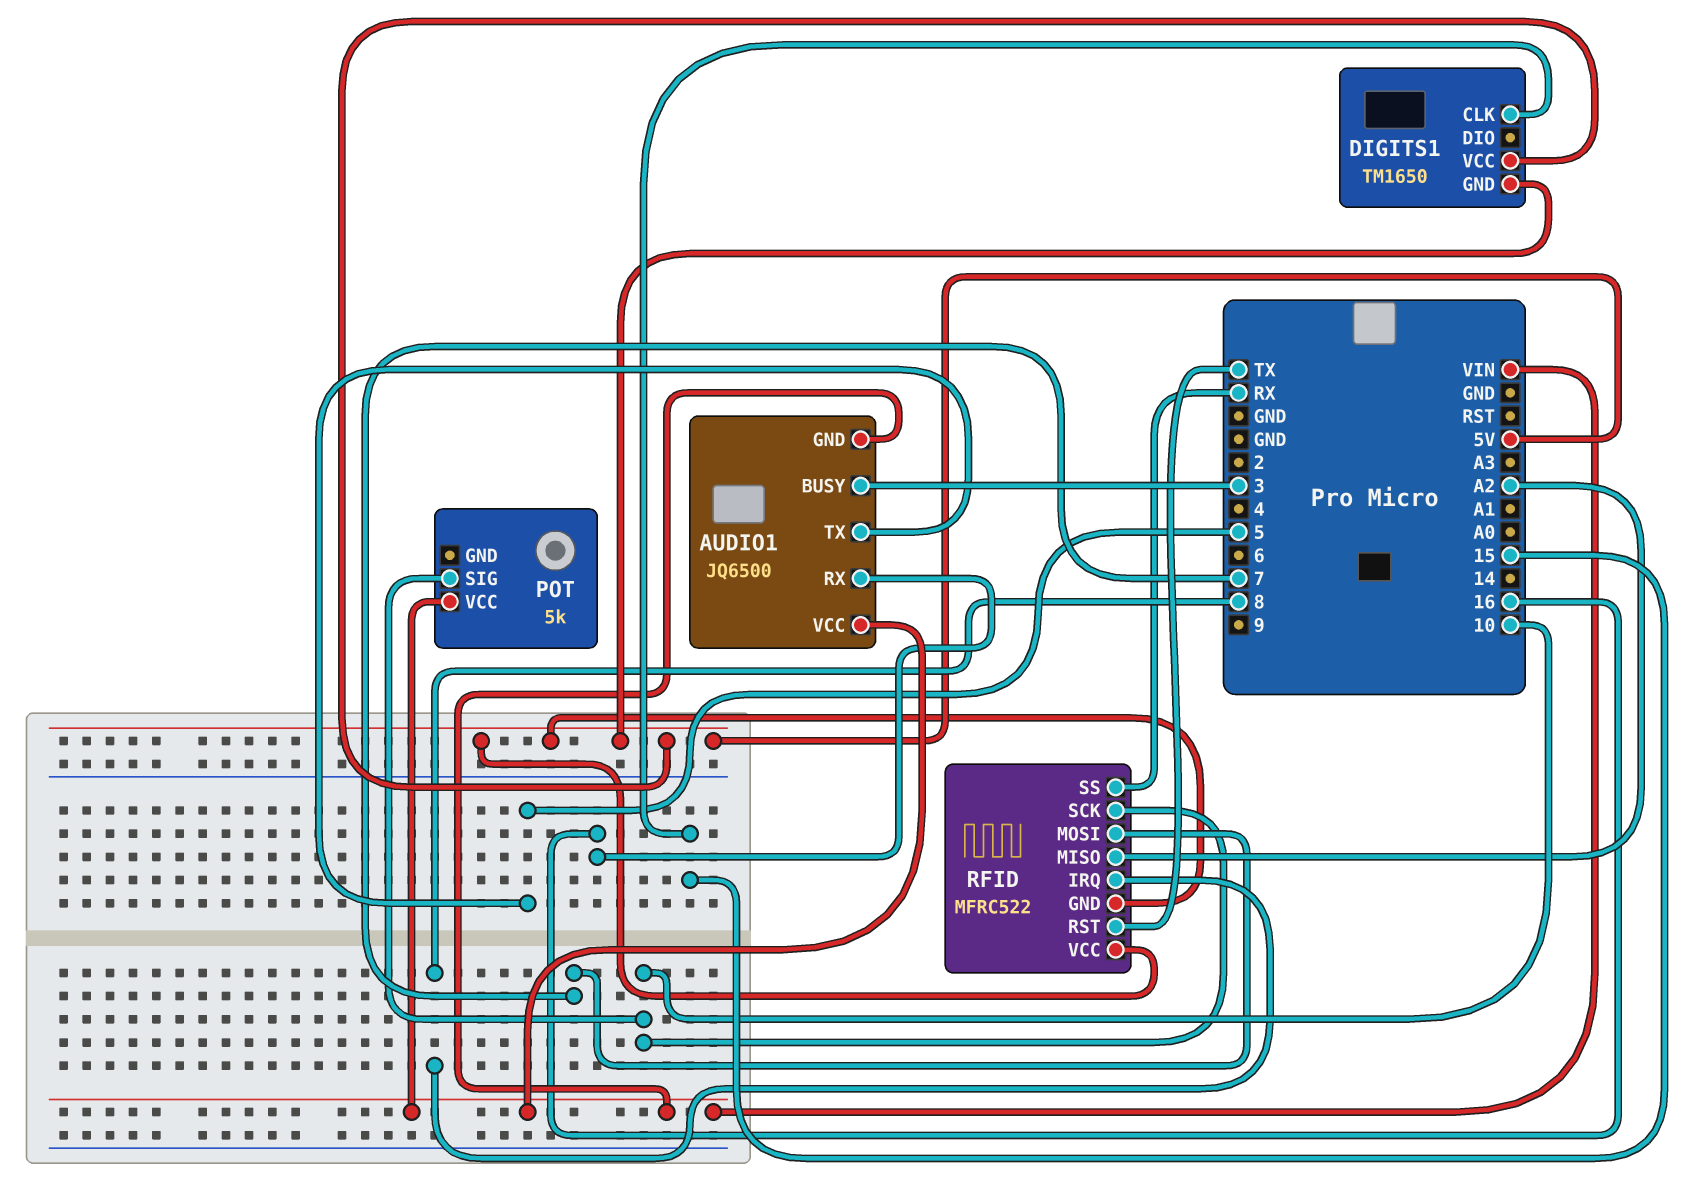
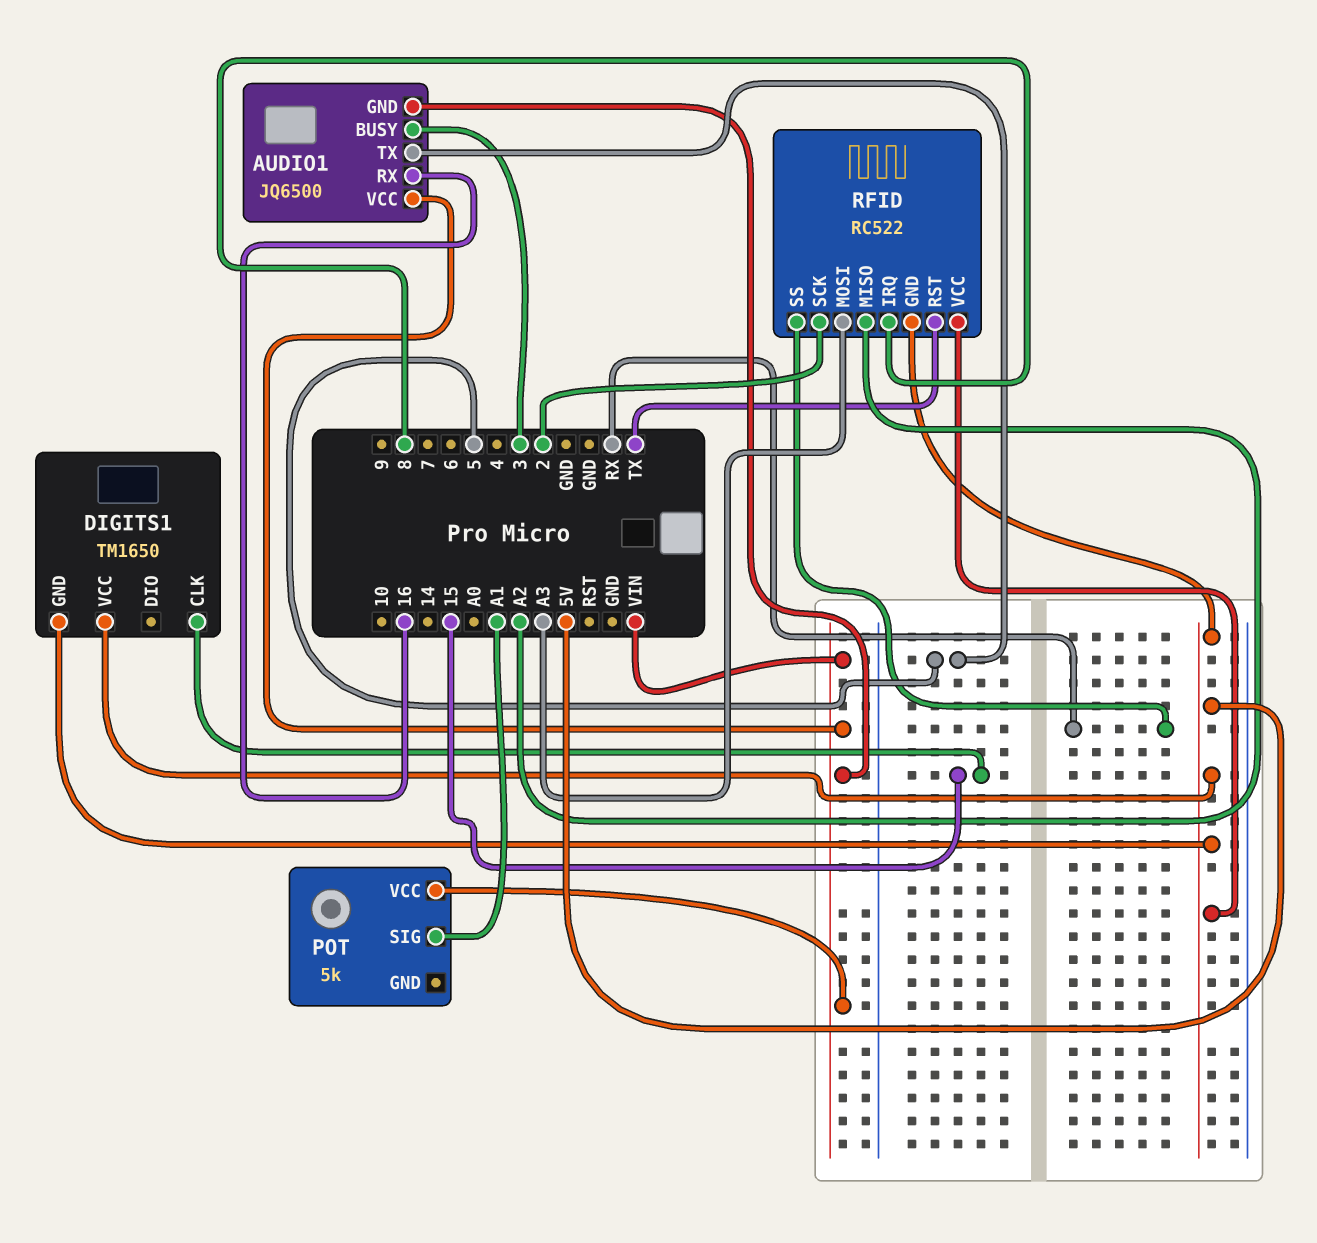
POT pin SIG: 10 -> A1
RFID: MFRC522 -> RC522
RFID pin MOSI: 7 -> A3
RFID pin SCK: 10 -> 2

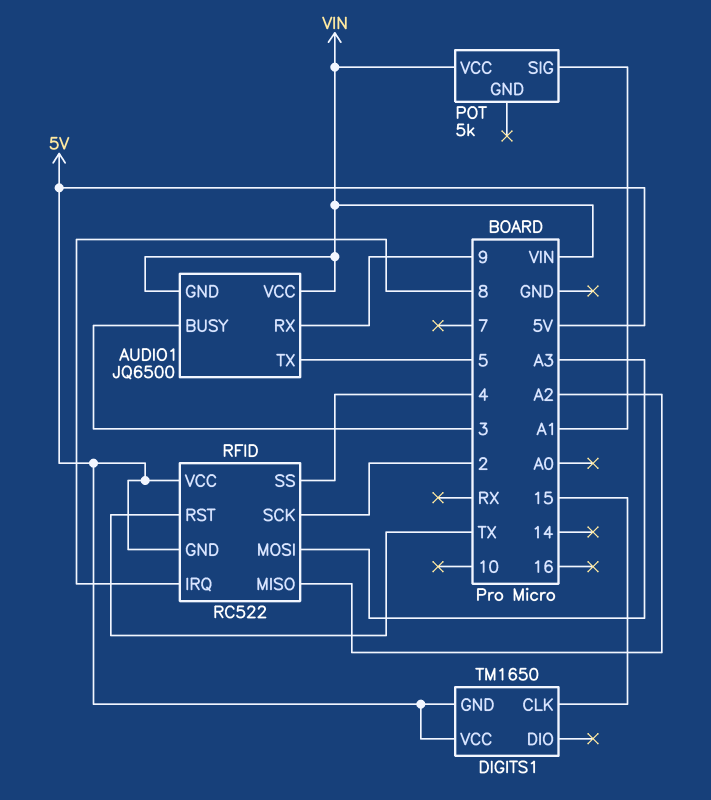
AUDIO1 pin RX: 16 -> 9
RFID pin SS: RX -> 4

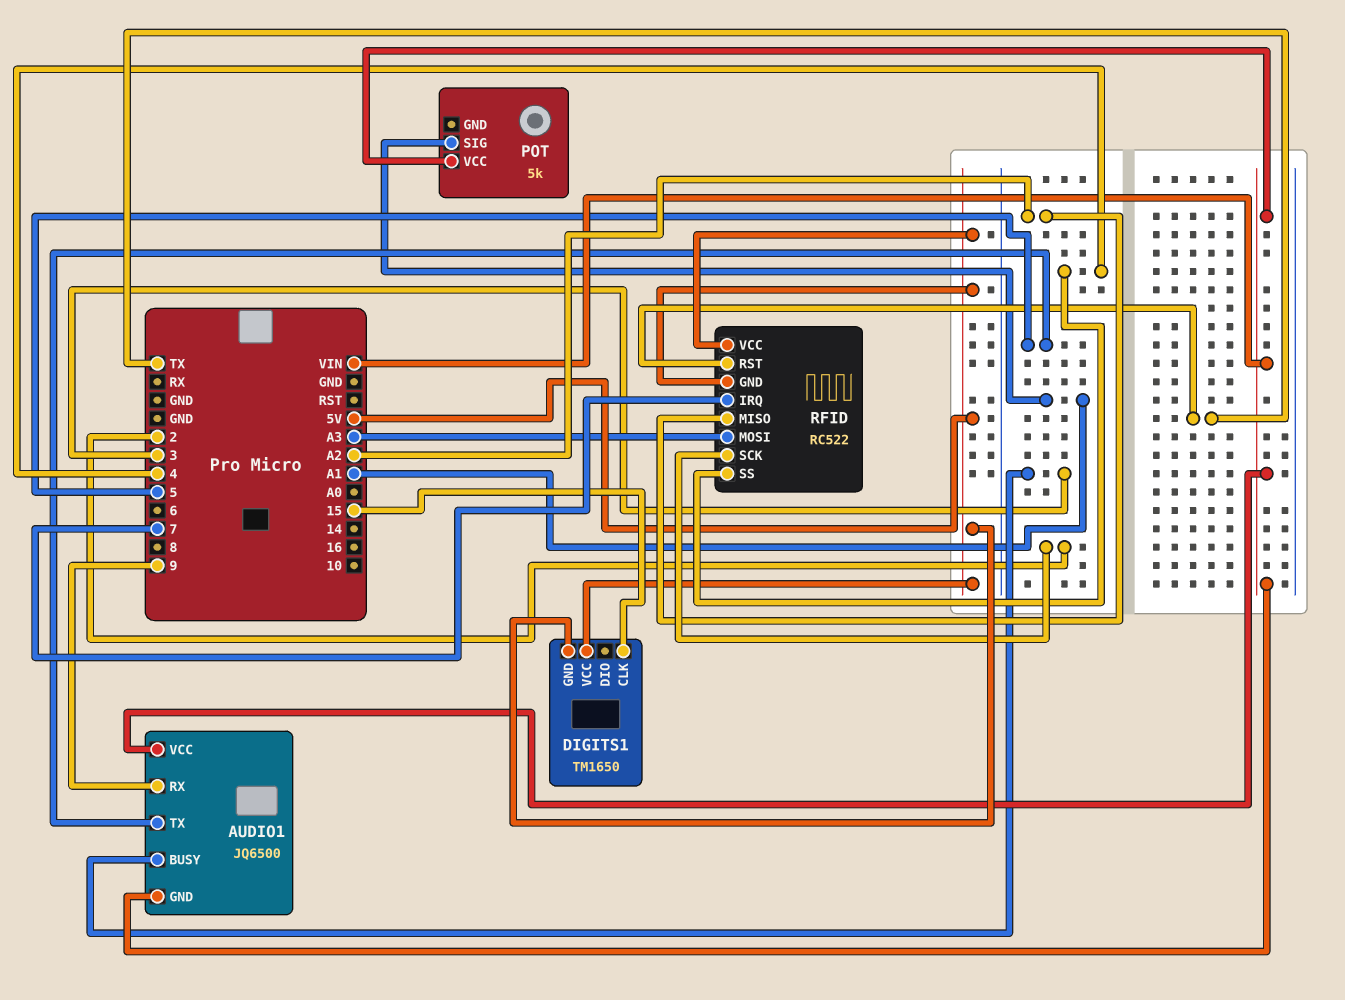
RFID pin IRQ: 8 -> 7

